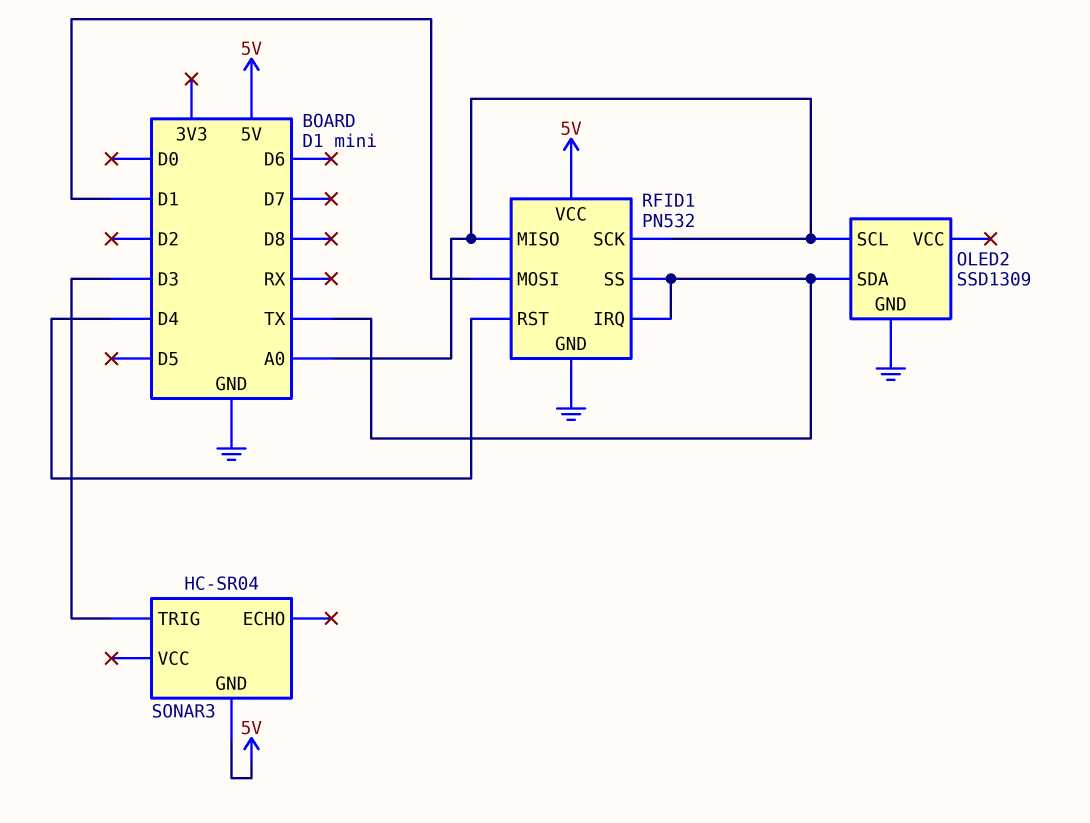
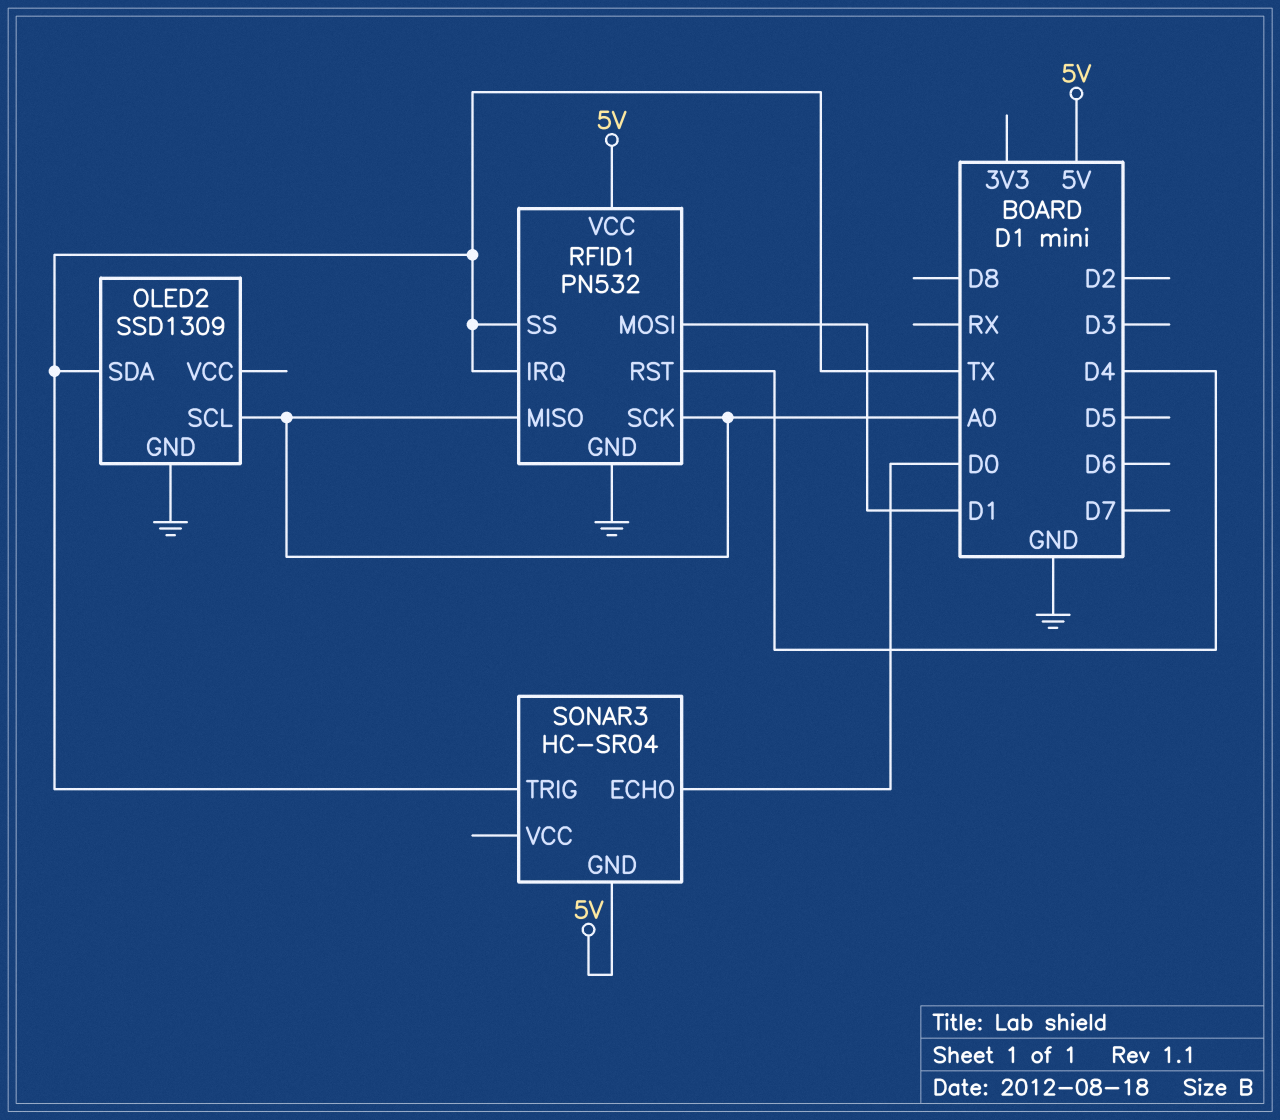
SONAR3 pin ECHO: none -> D0
SONAR3 pin TRIG: D3 -> TX

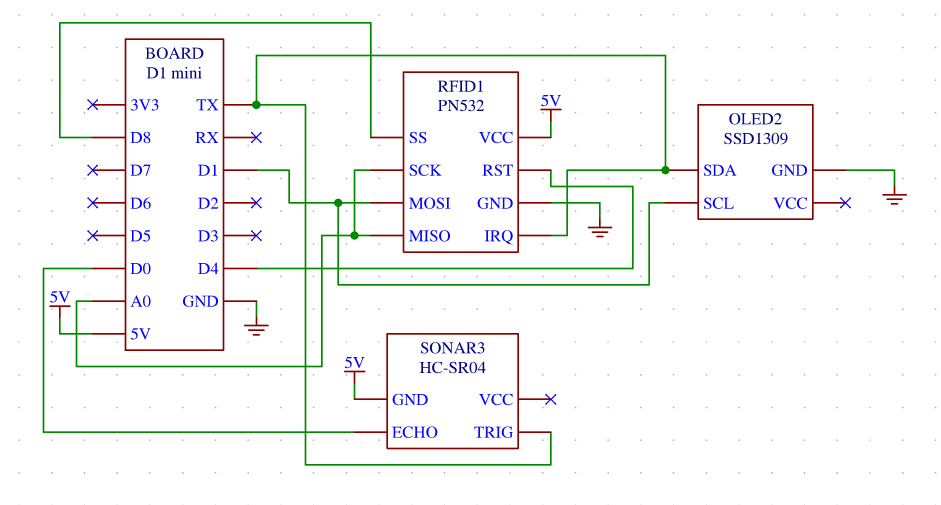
OLED2 pin SCL: A0 -> D1
RFID1 pin SS: TX -> D8

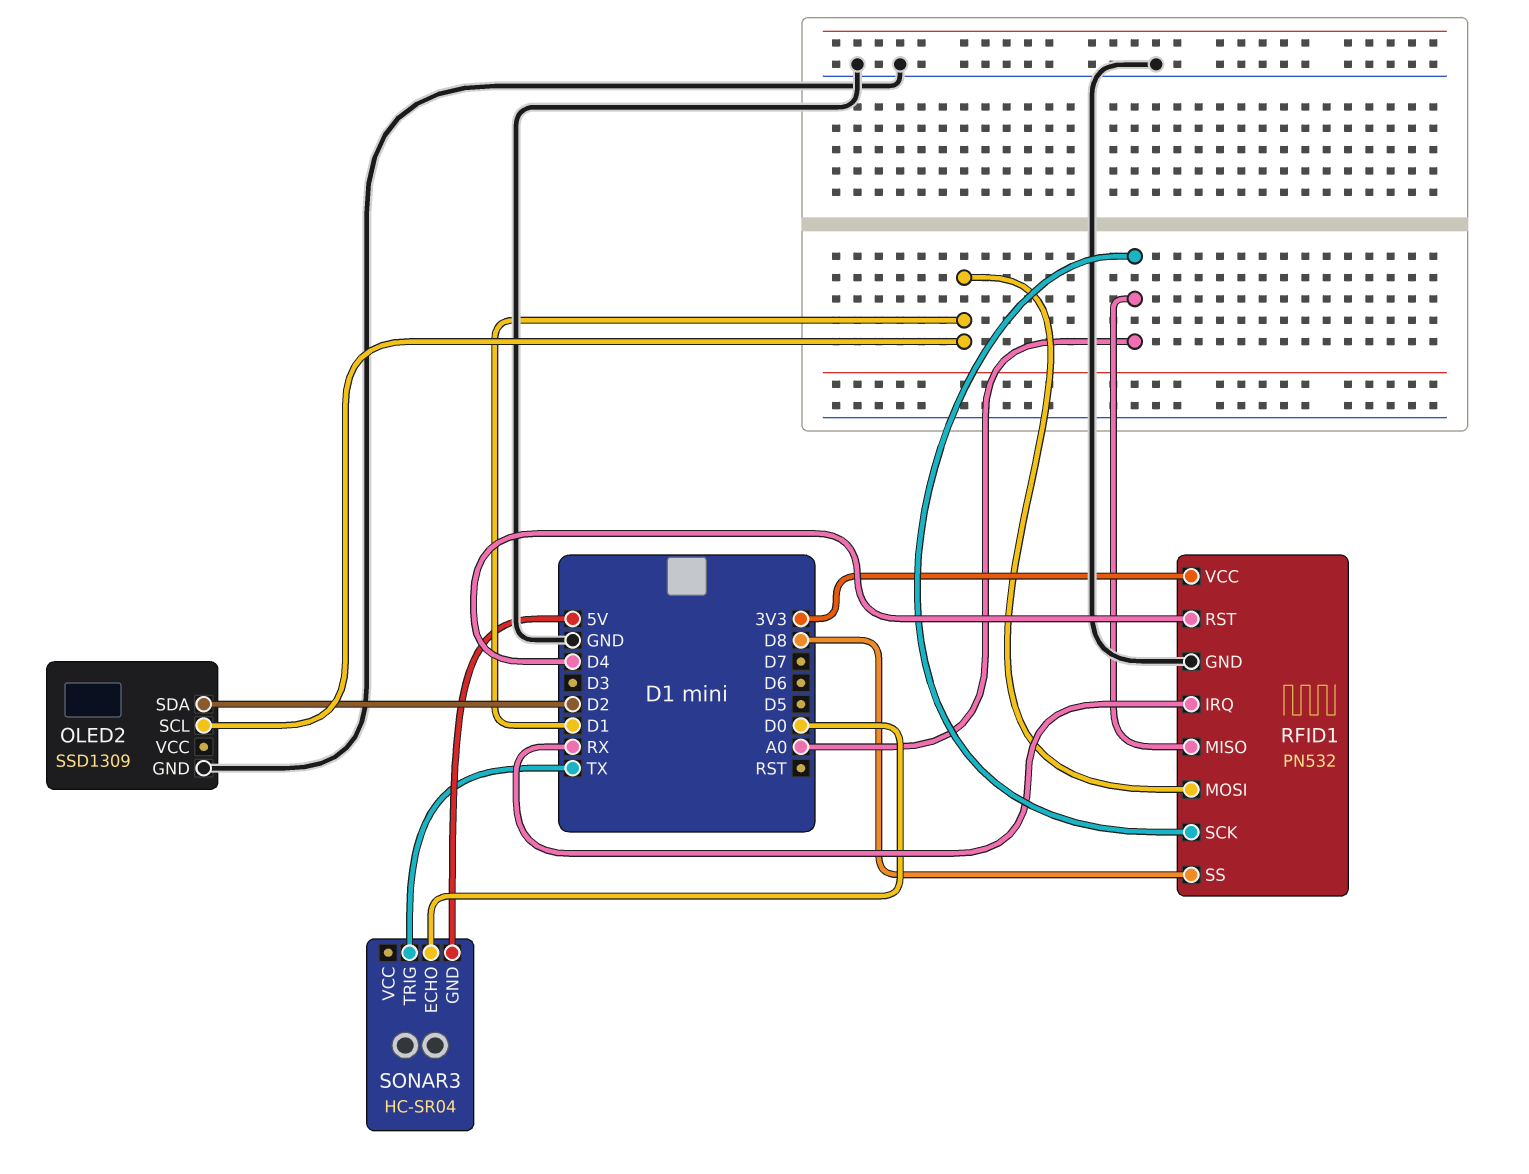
OLED2 pin SDA: TX -> D2
RFID1 pin IRQ: TX -> RX
RFID1 pin VCC: 5V -> 3V3

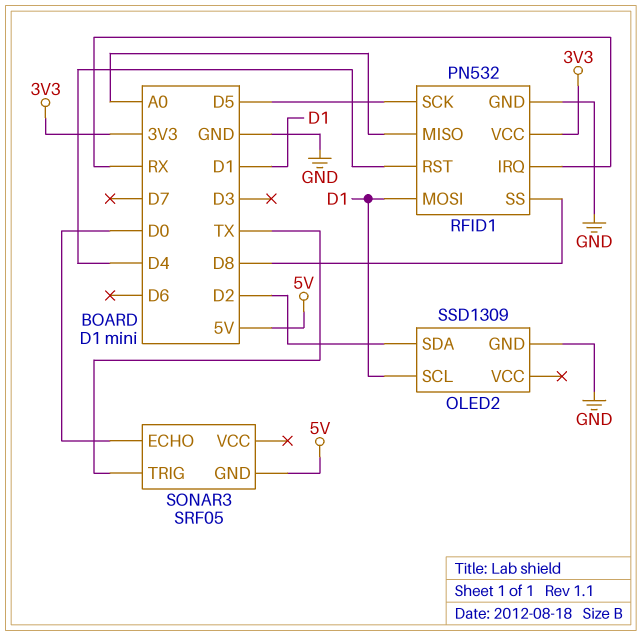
RFID1 pin SCK: A0 -> D5
SONAR3: HC-SR04 -> SRF05

